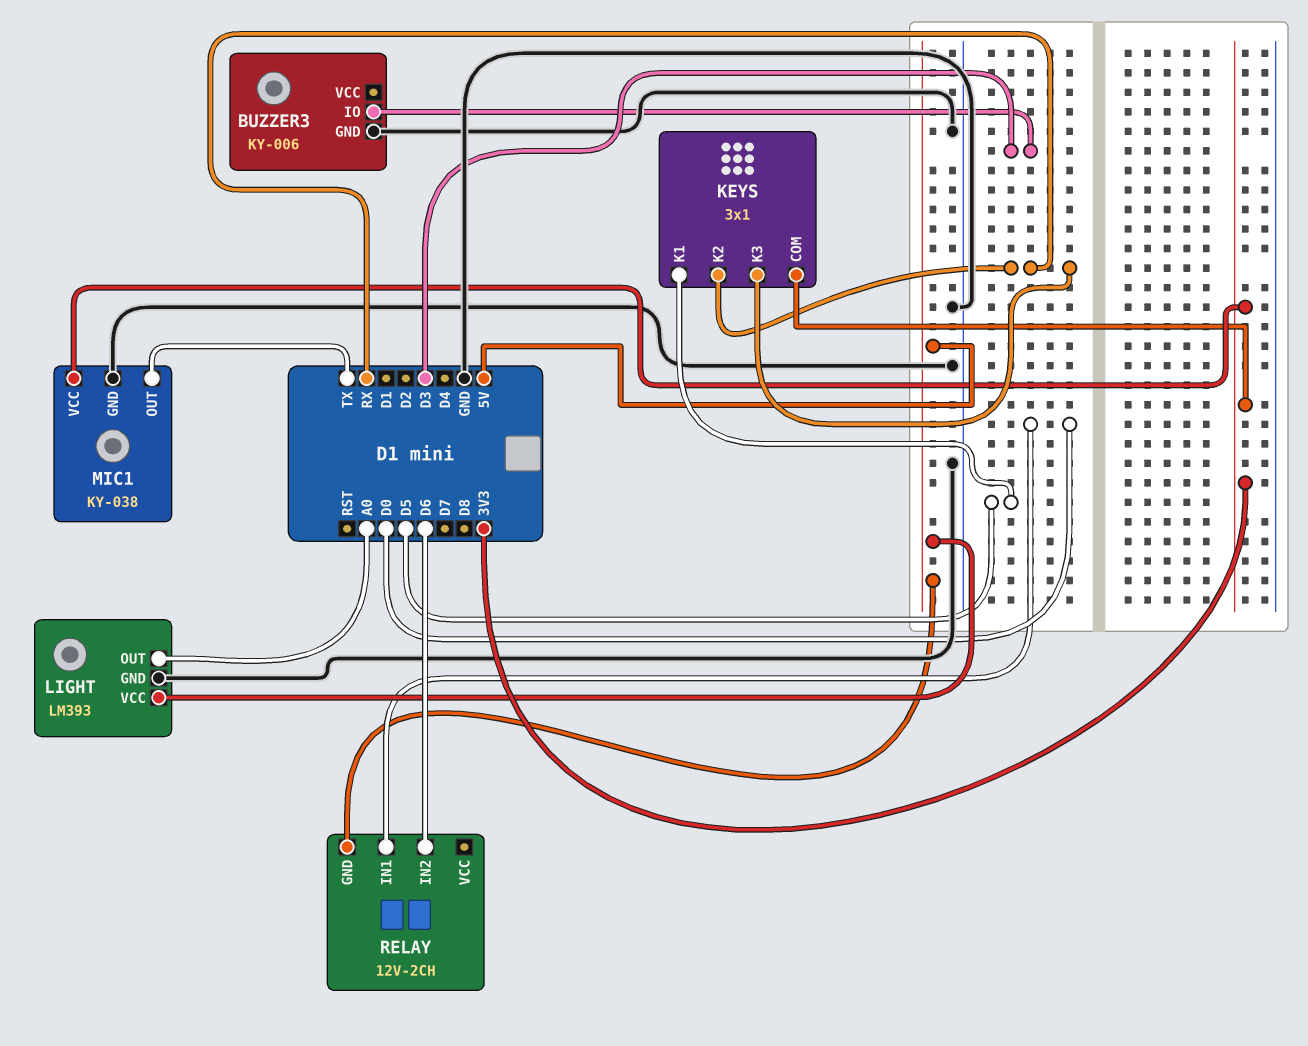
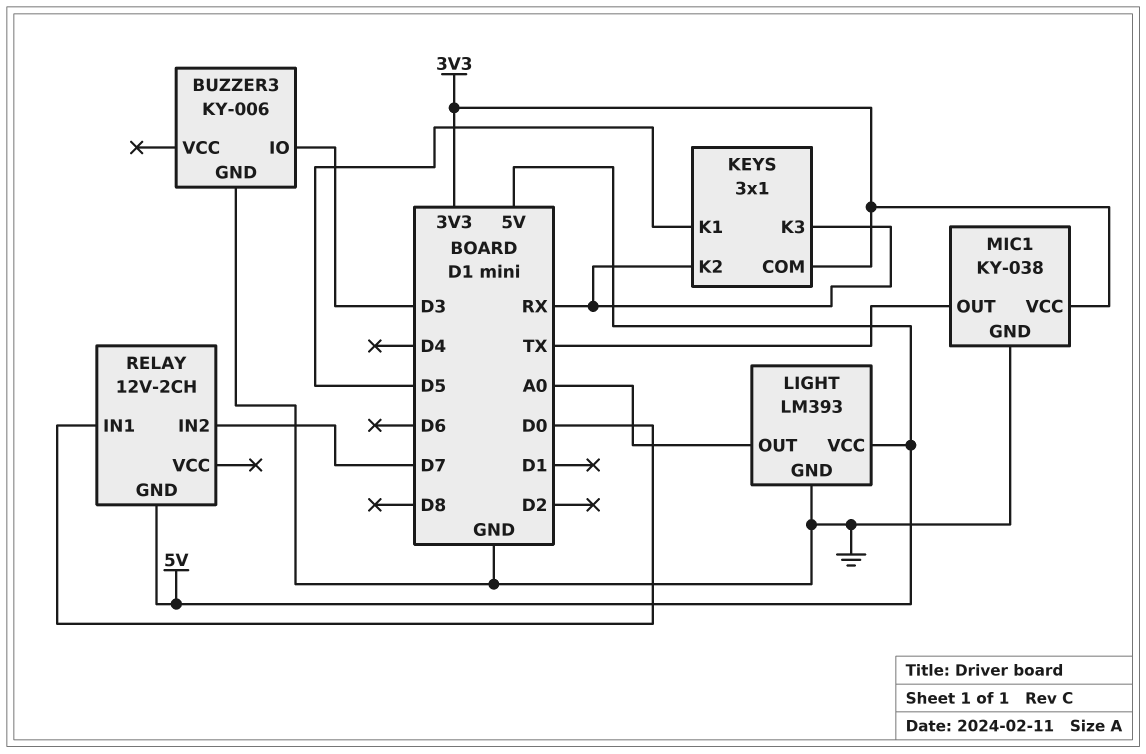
RELAY pin IN2: D6 -> D7

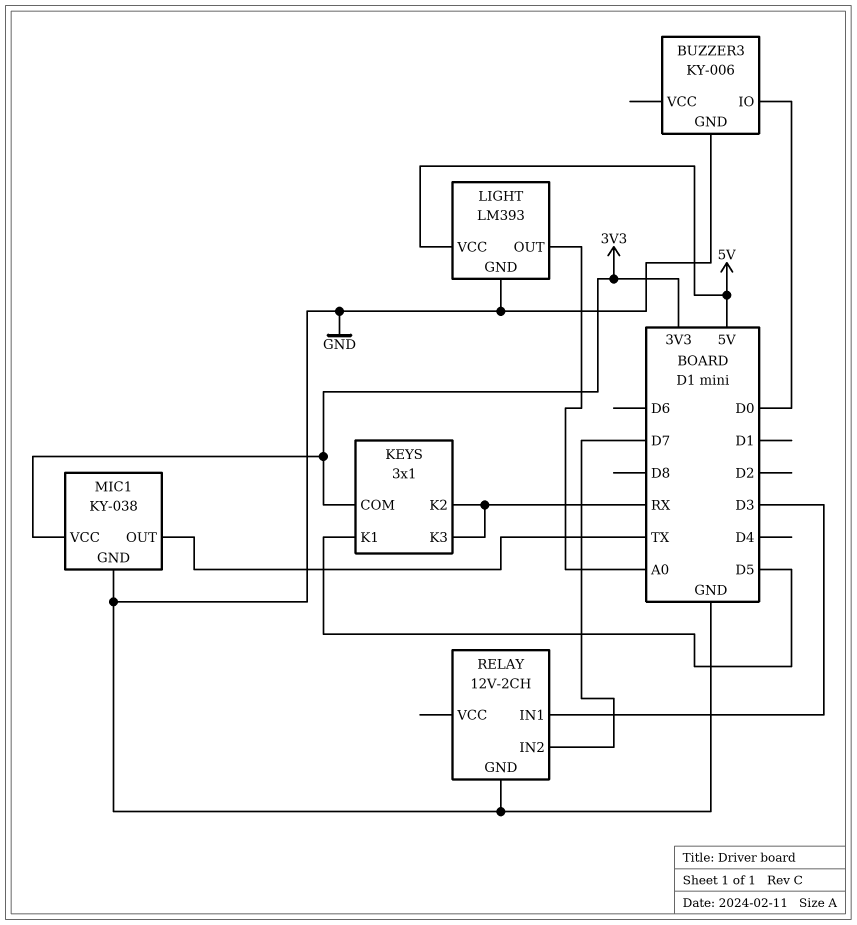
BUZZER3 pin IO: D3 -> D0
RELAY pin GND: 5V -> GND
RELAY pin IN1: D0 -> D3

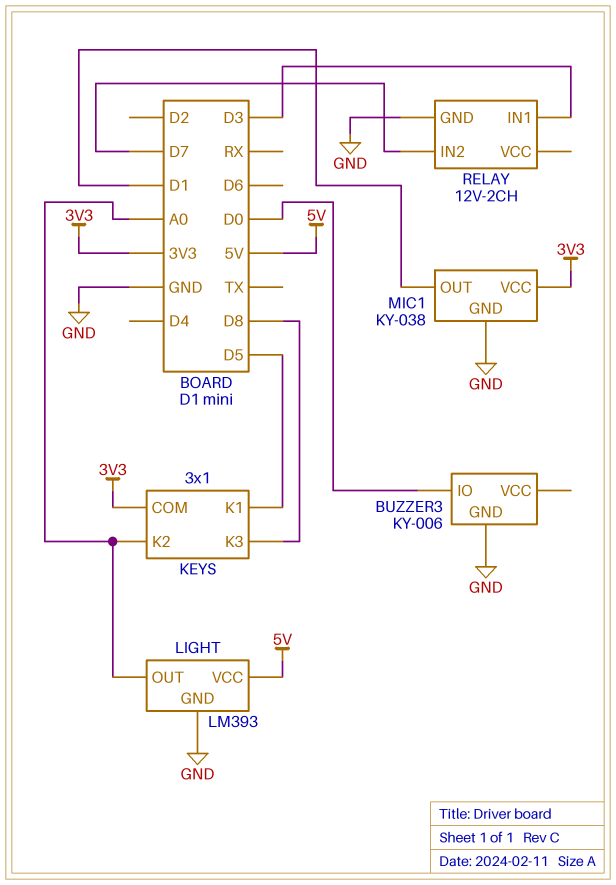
KEYS pin K2: RX -> A0
KEYS pin K3: RX -> D8
MIC1 pin OUT: TX -> D1

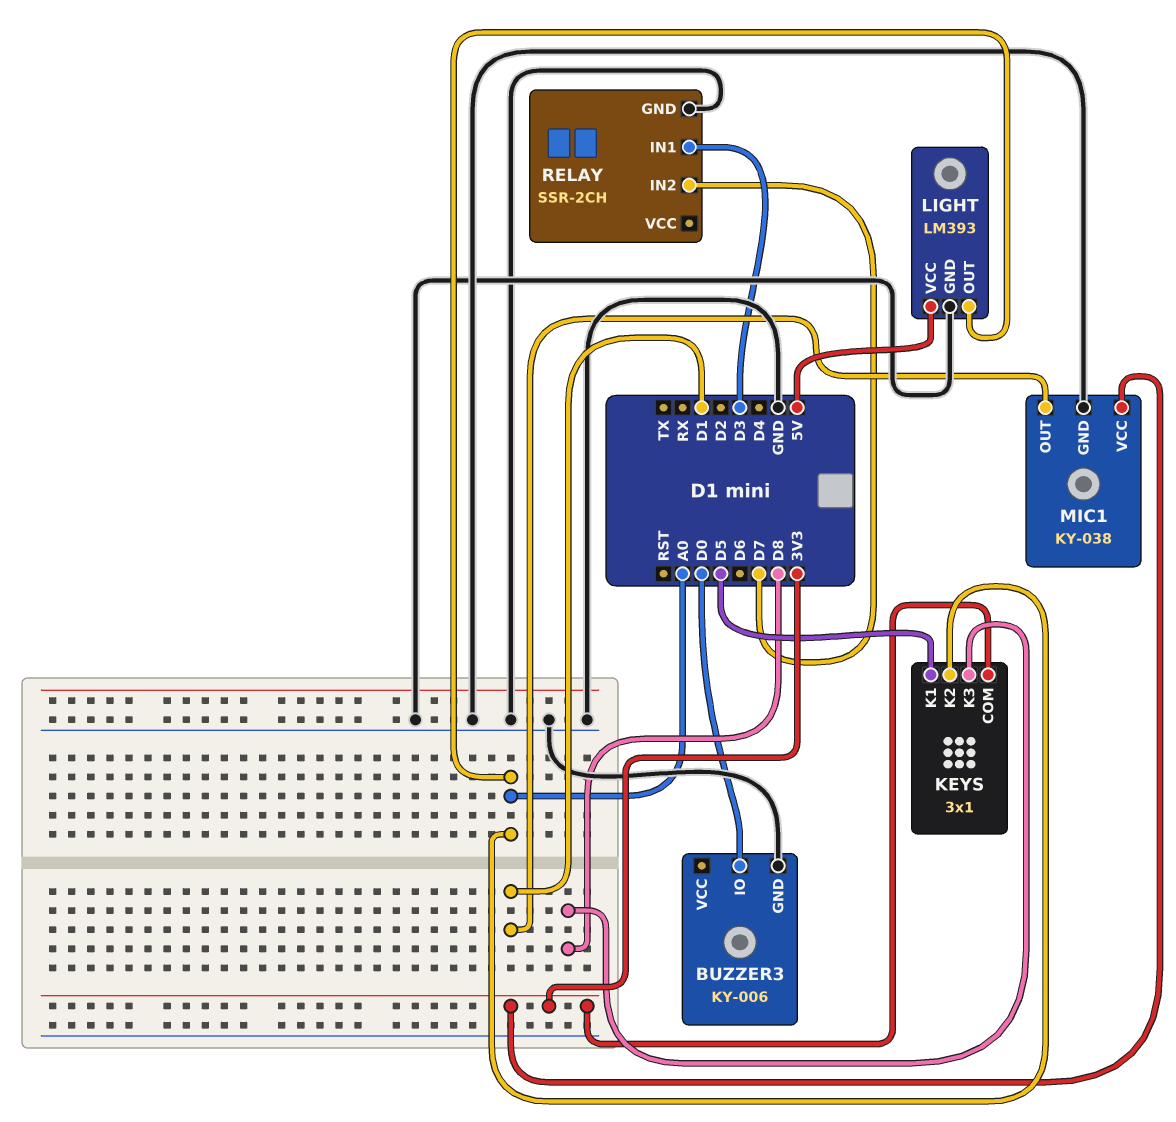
RELAY: 12V-2CH -> SSR-2CH

